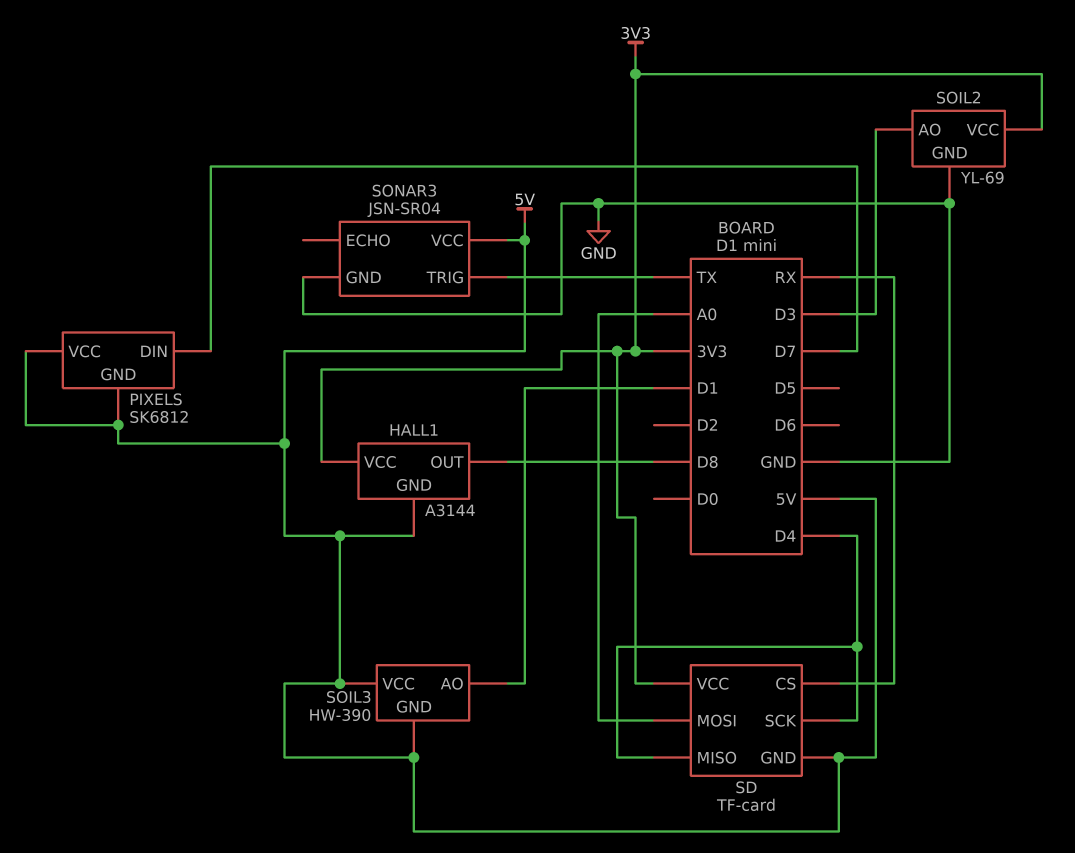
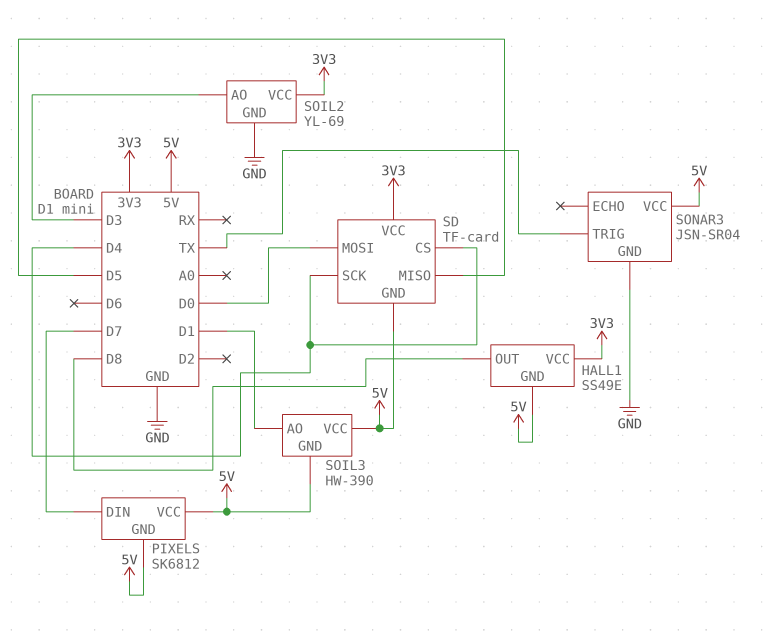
HALL1: A3144 -> SS49E
SD pin CS: RX -> D4
SD pin MISO: D4 -> D5
SD pin MOSI: A0 -> D0

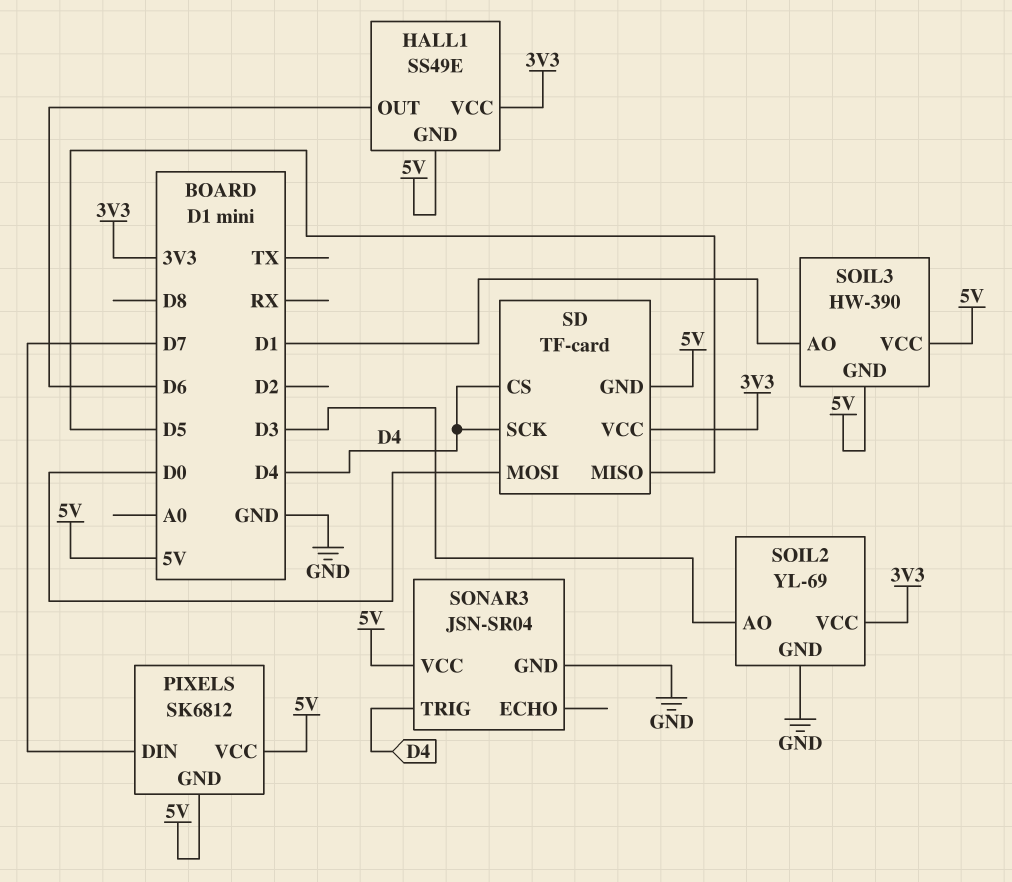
HALL1 pin OUT: D8 -> D6
SONAR3 pin TRIG: TX -> D4

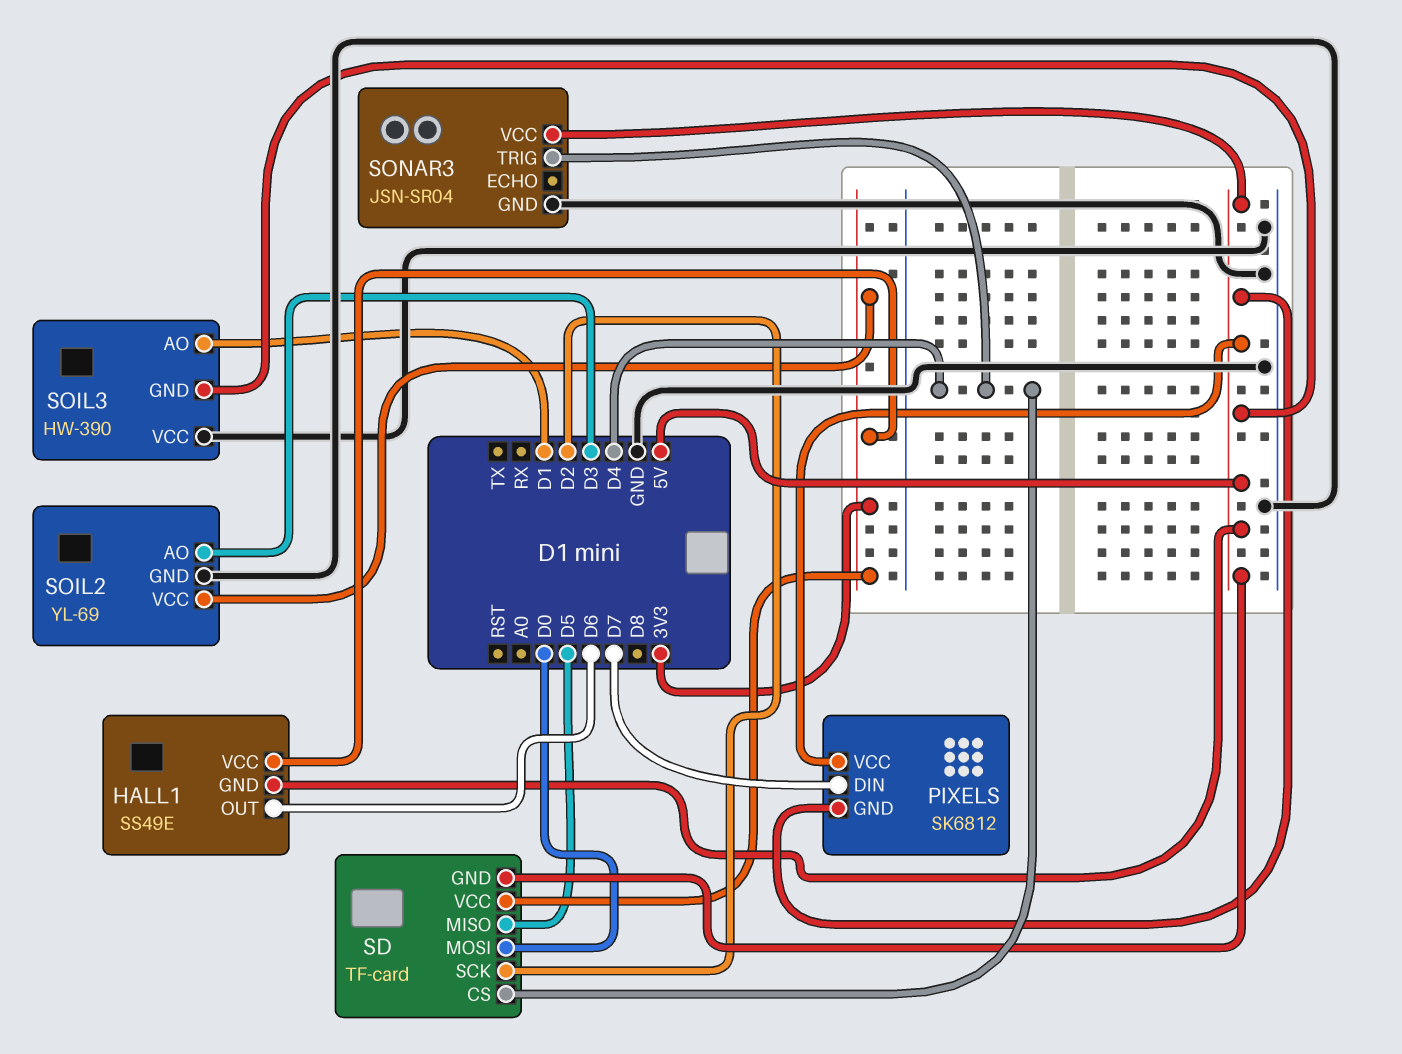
SD pin SCK: D4 -> D2
SOIL3 pin VCC: 5V -> GND

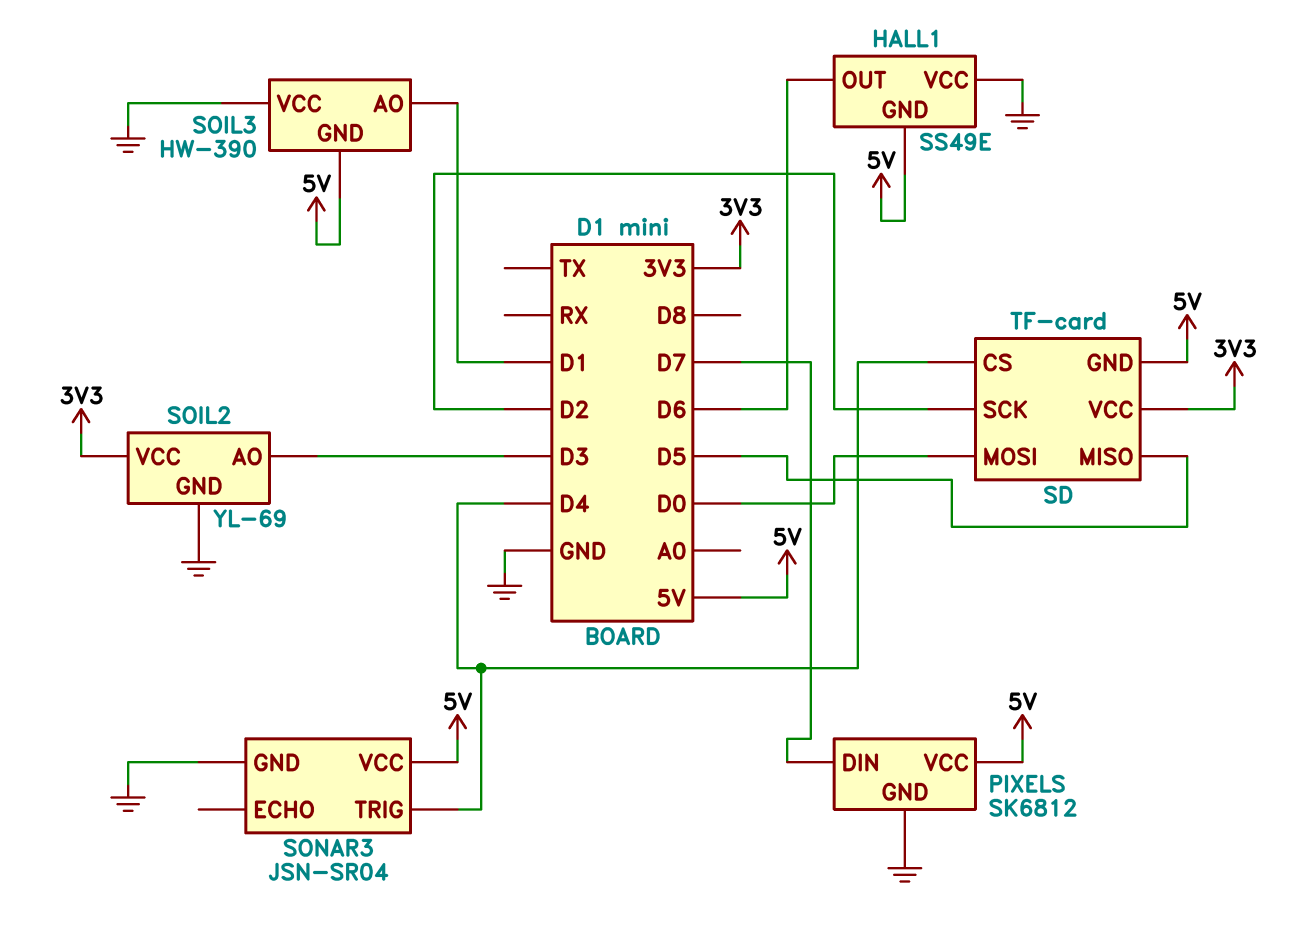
HALL1 pin VCC: 3V3 -> GND
PIXELS pin GND: 5V -> GND

